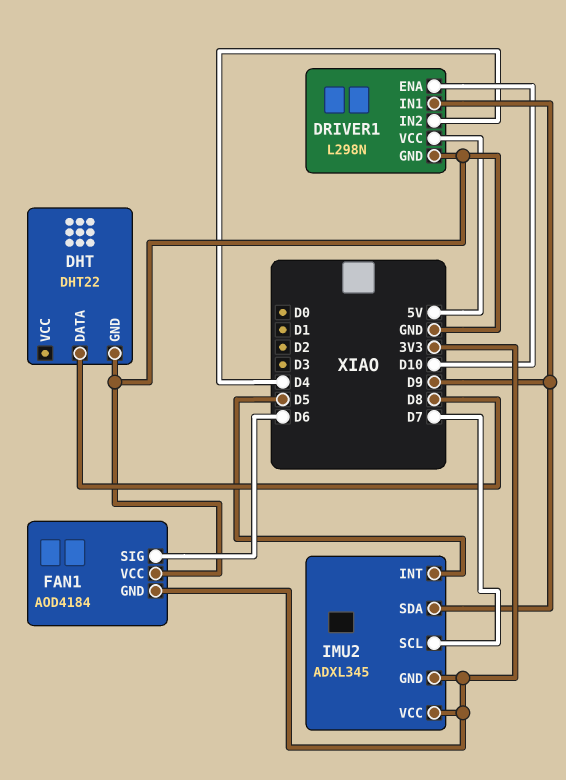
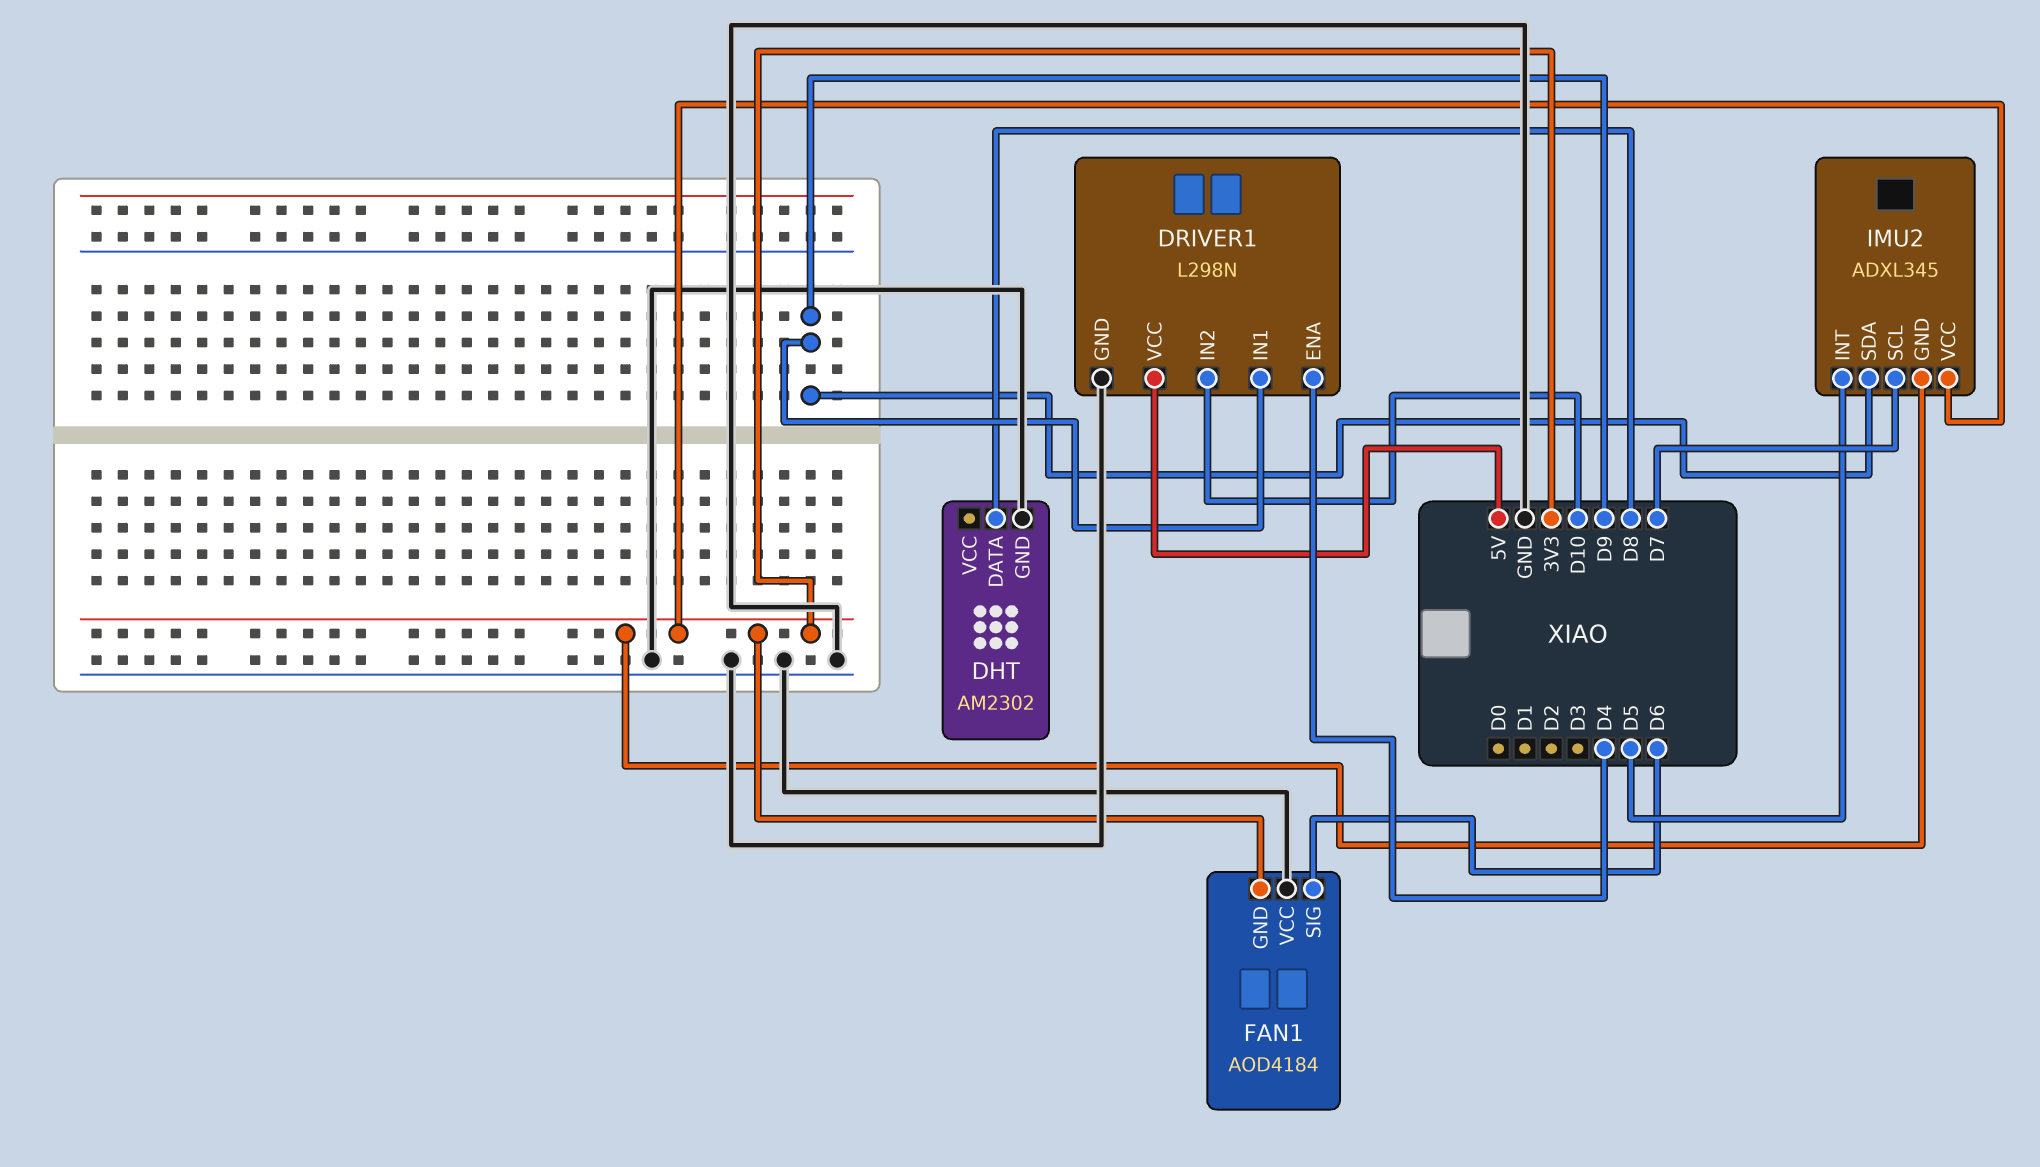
DHT: DHT22 -> AM2302
DRIVER1 pin ENA: D10 -> D4
DRIVER1 pin IN2: D4 -> D10

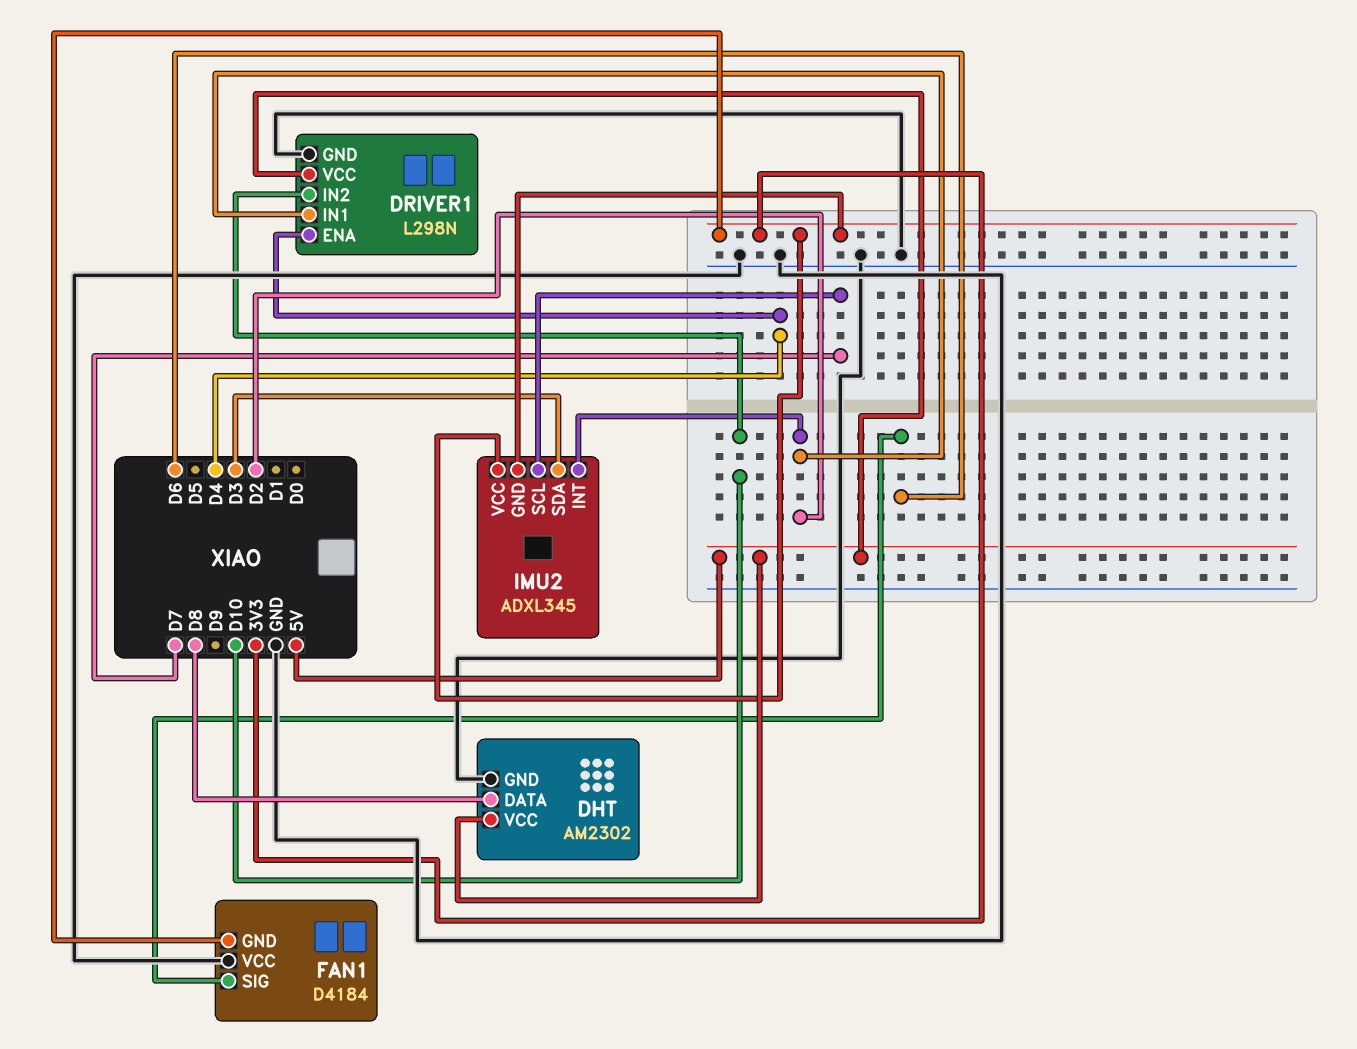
DHT pin VCC: none -> 5V
DRIVER1 pin IN1: D9 -> D2
FAN1: AOD4184 -> D4184
IMU2 pin INT: D5 -> D2
IMU2 pin SDA: D9 -> D3

